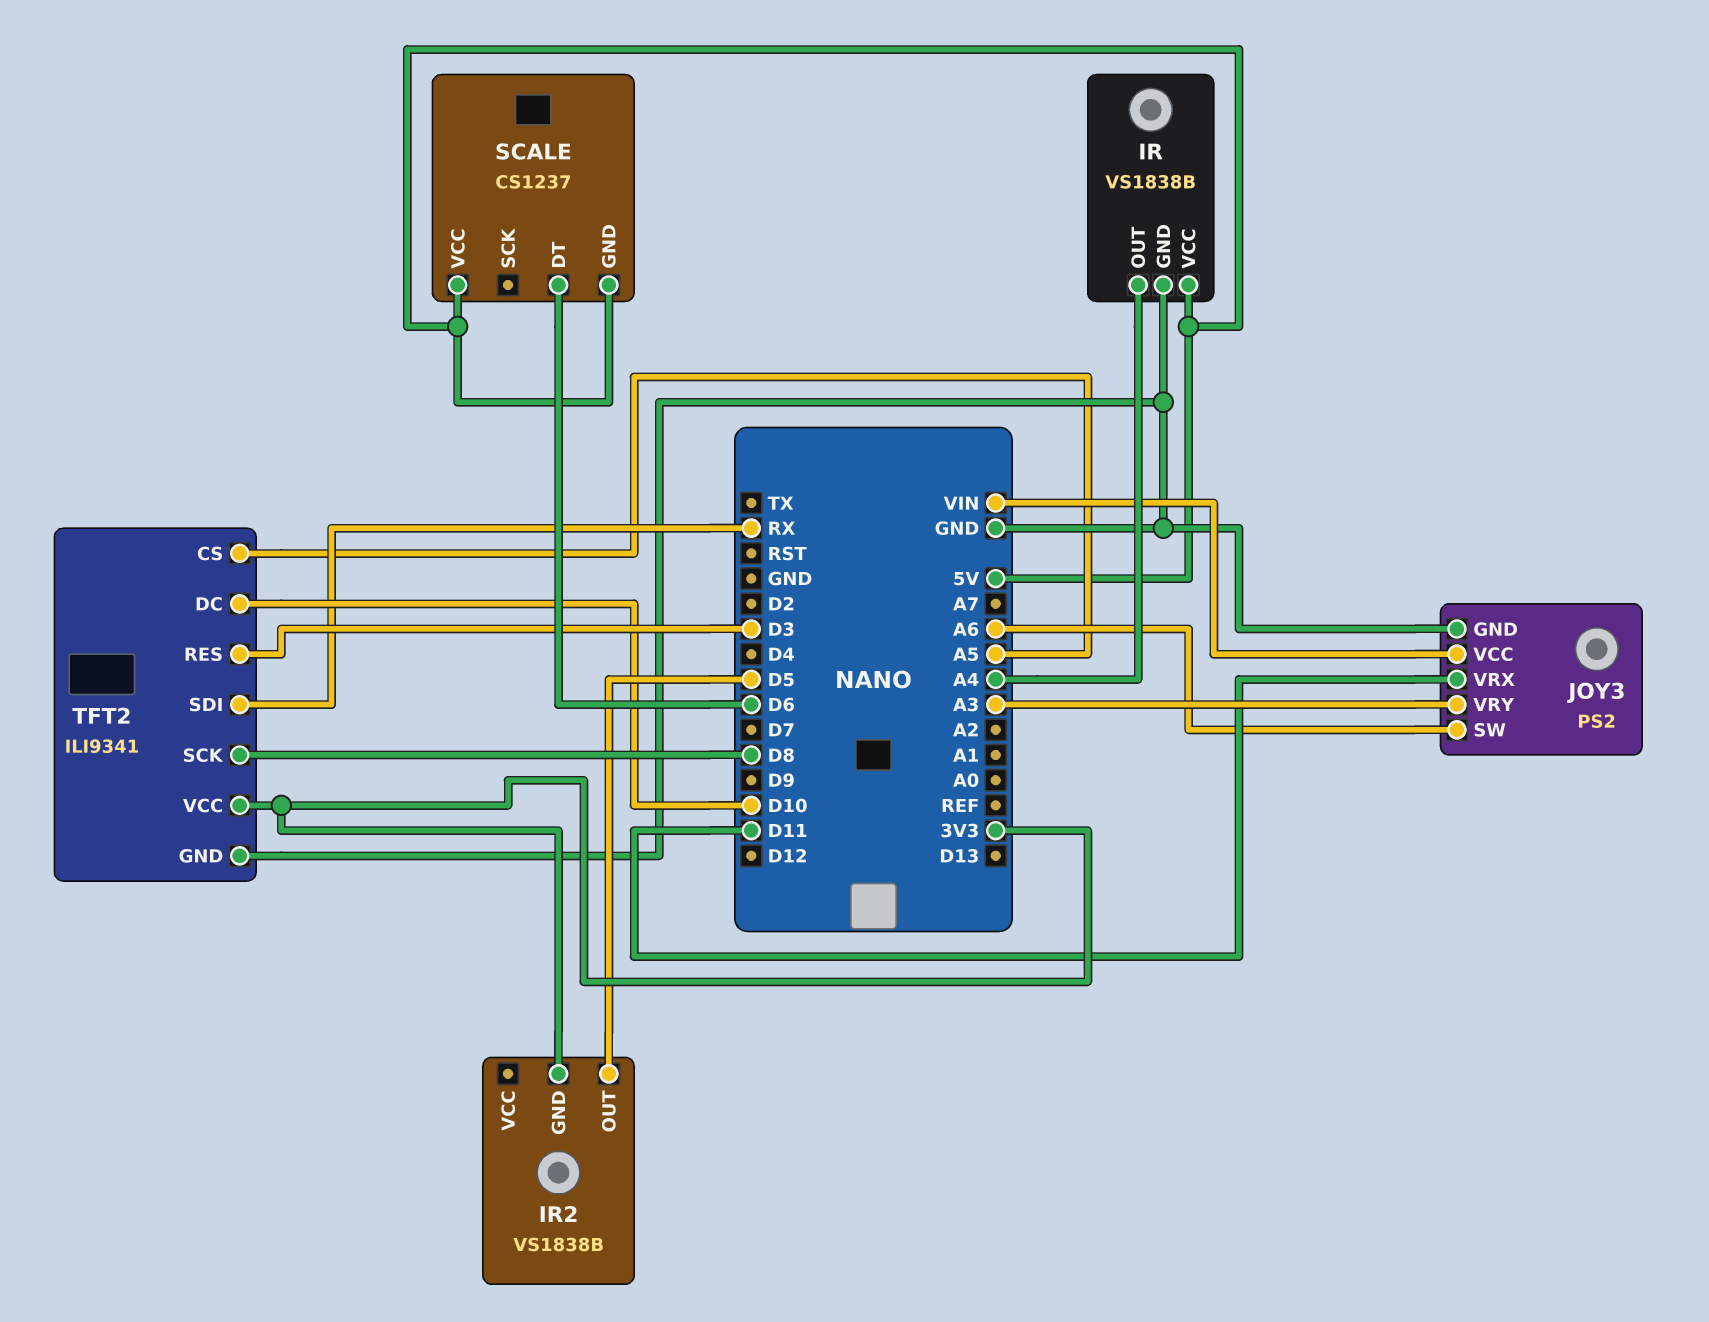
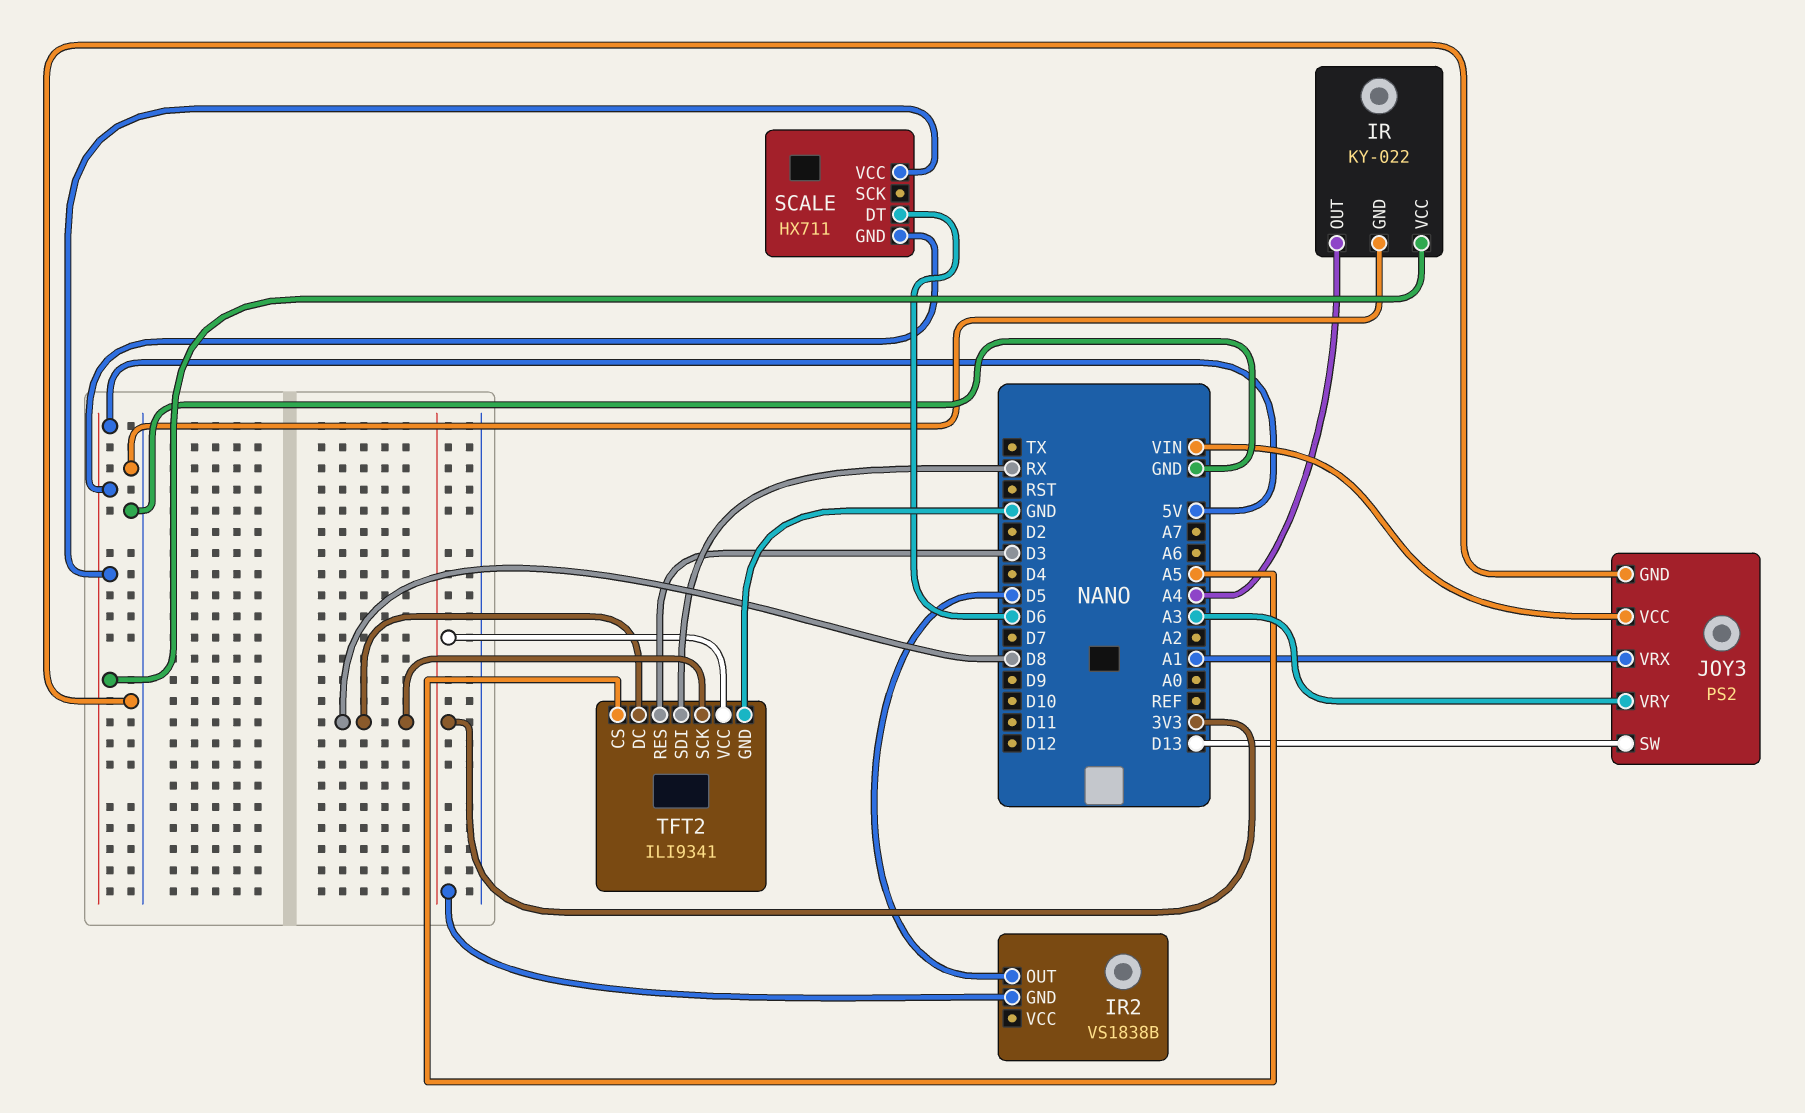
IR: VS1838B -> KY-022
JOY3 pin SW: A6 -> D13
JOY3 pin VRX: D11 -> A1
SCALE: CS1237 -> HX711
TFT2 pin DC: D10 -> D8

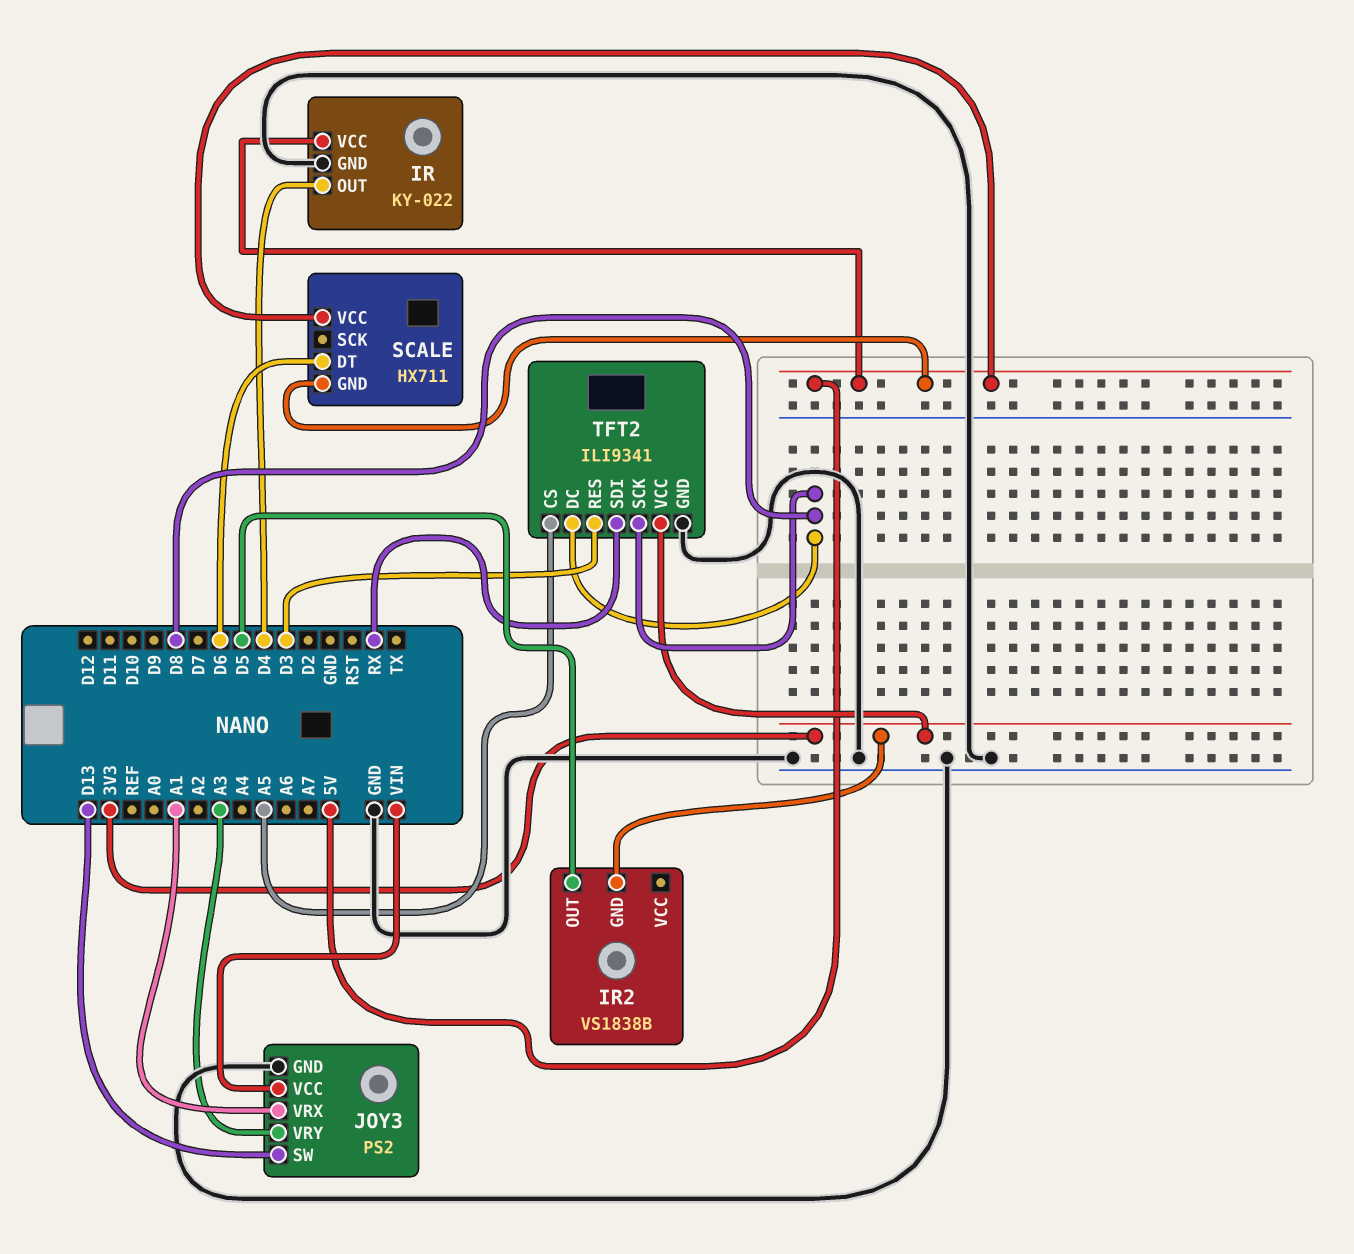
IR pin OUT: A4 -> D4

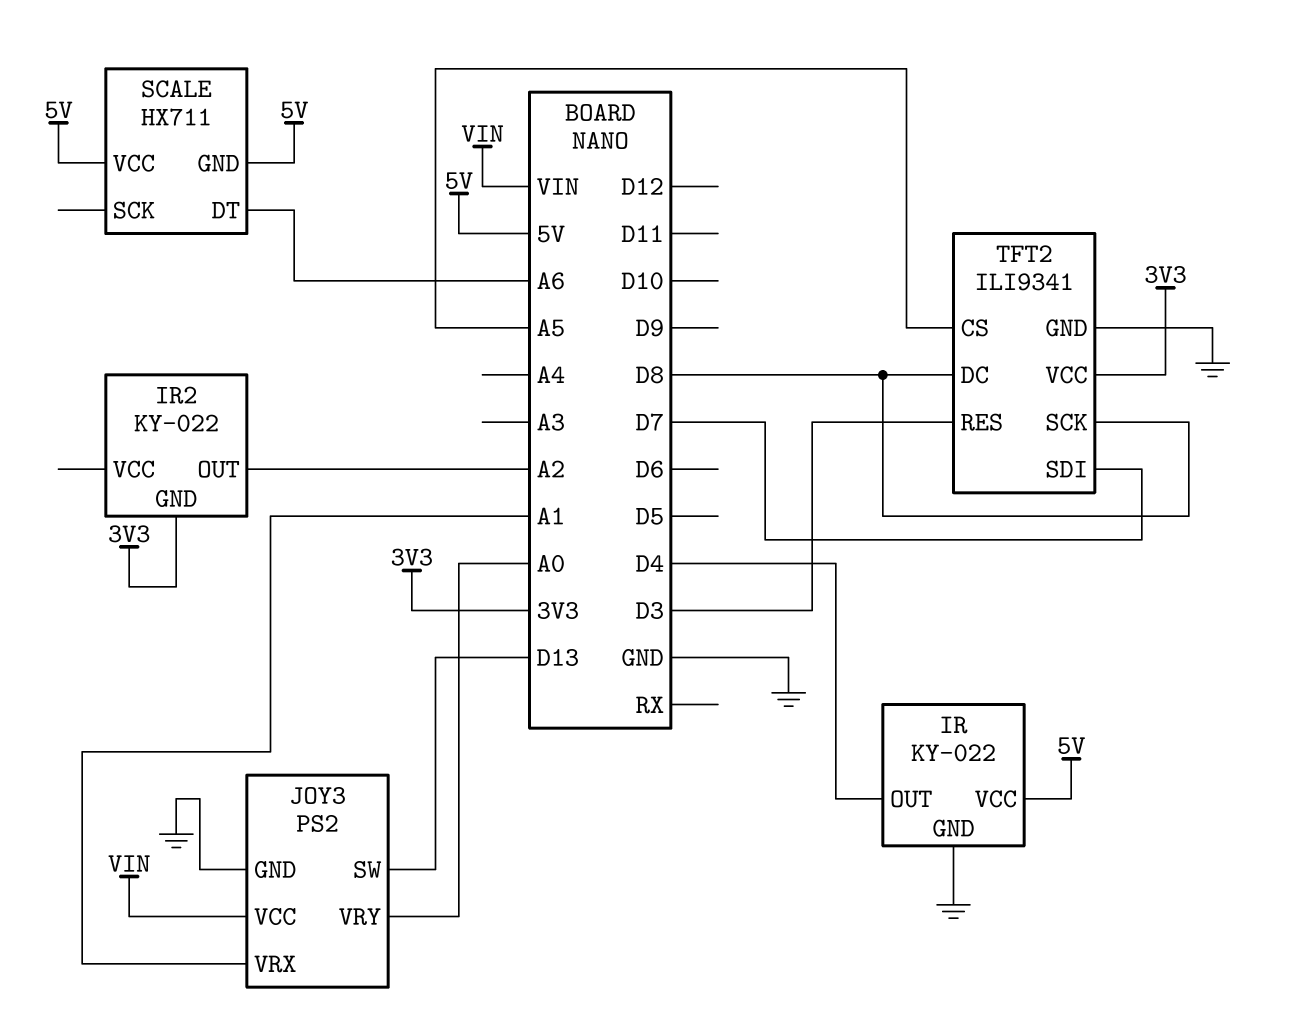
IR2: VS1838B -> KY-022
IR2 pin OUT: D5 -> A2
JOY3 pin VRY: A3 -> A0
SCALE pin DT: D6 -> A6
TFT2 pin SDI: RX -> D7

